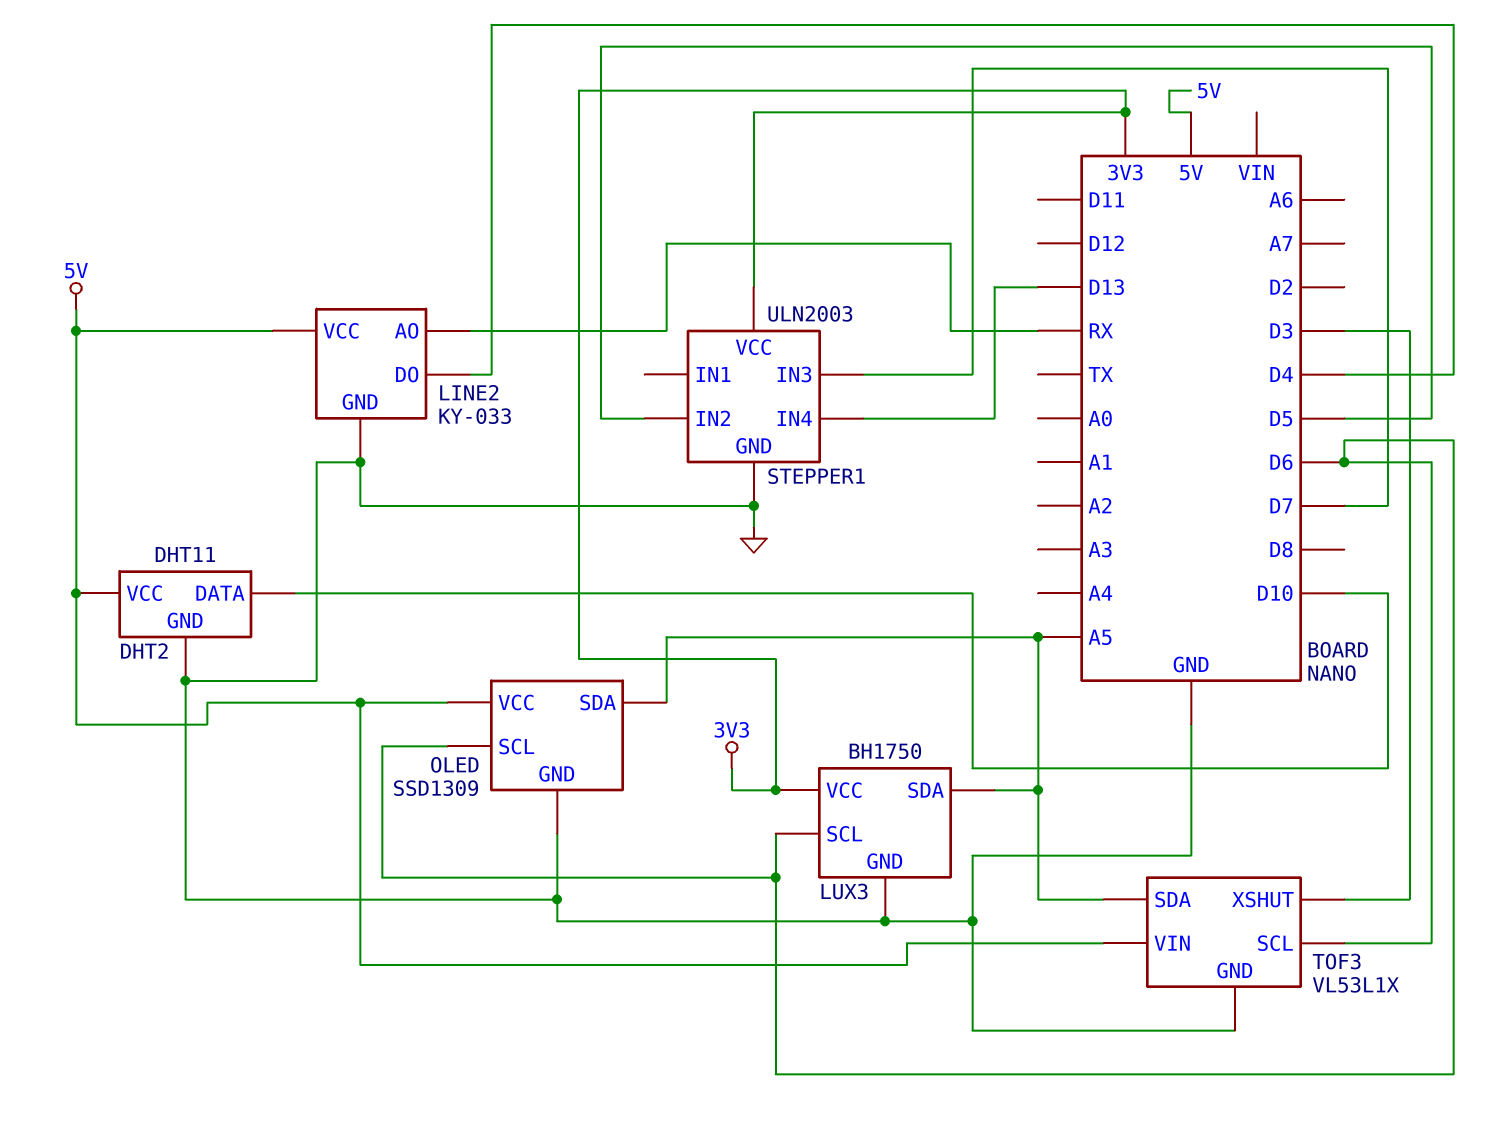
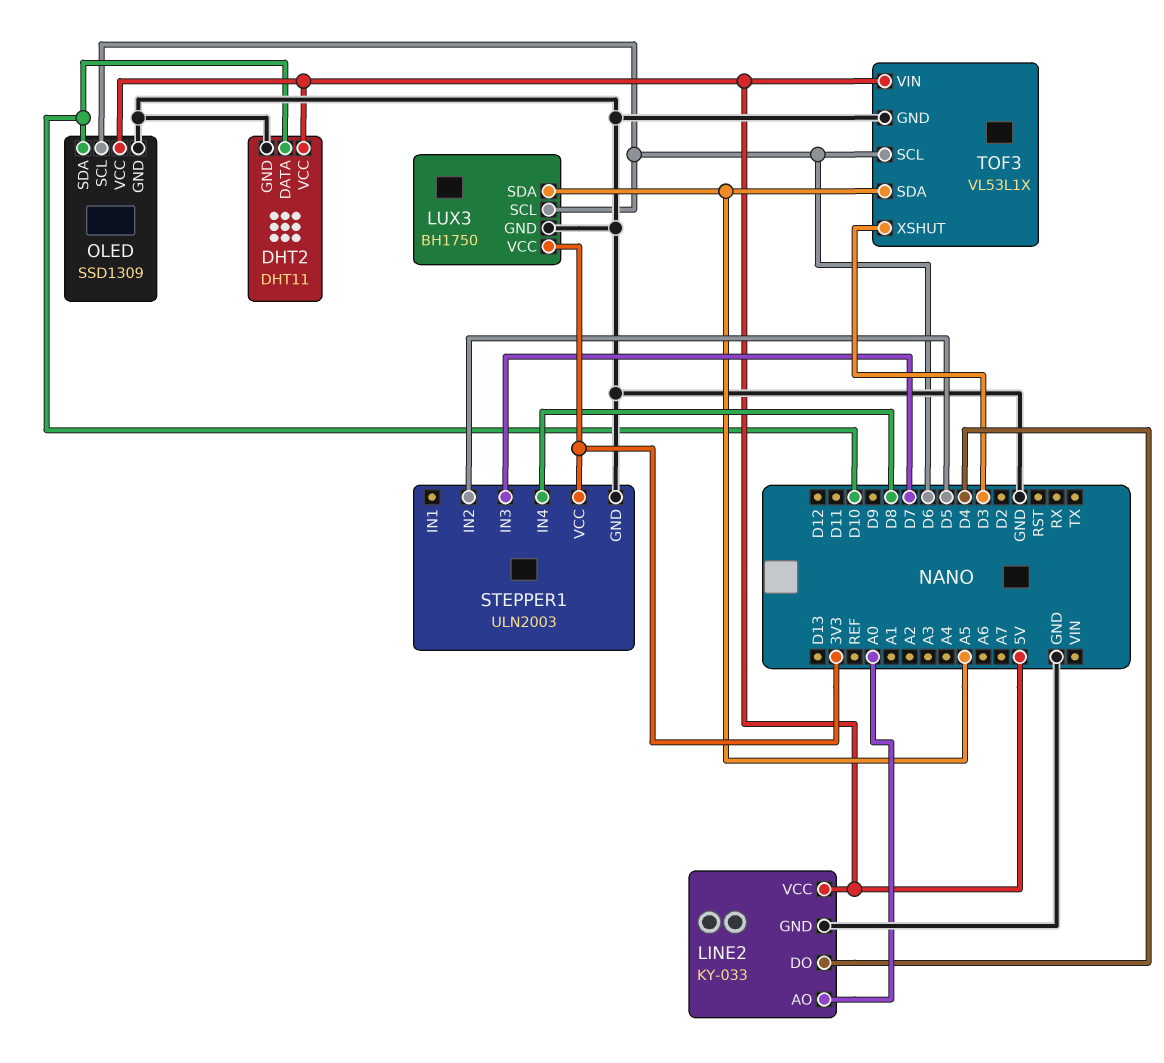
LINE2 pin AO: RX -> A0
OLED pin SDA: A5 -> D10
STEPPER1 pin IN4: D13 -> D8

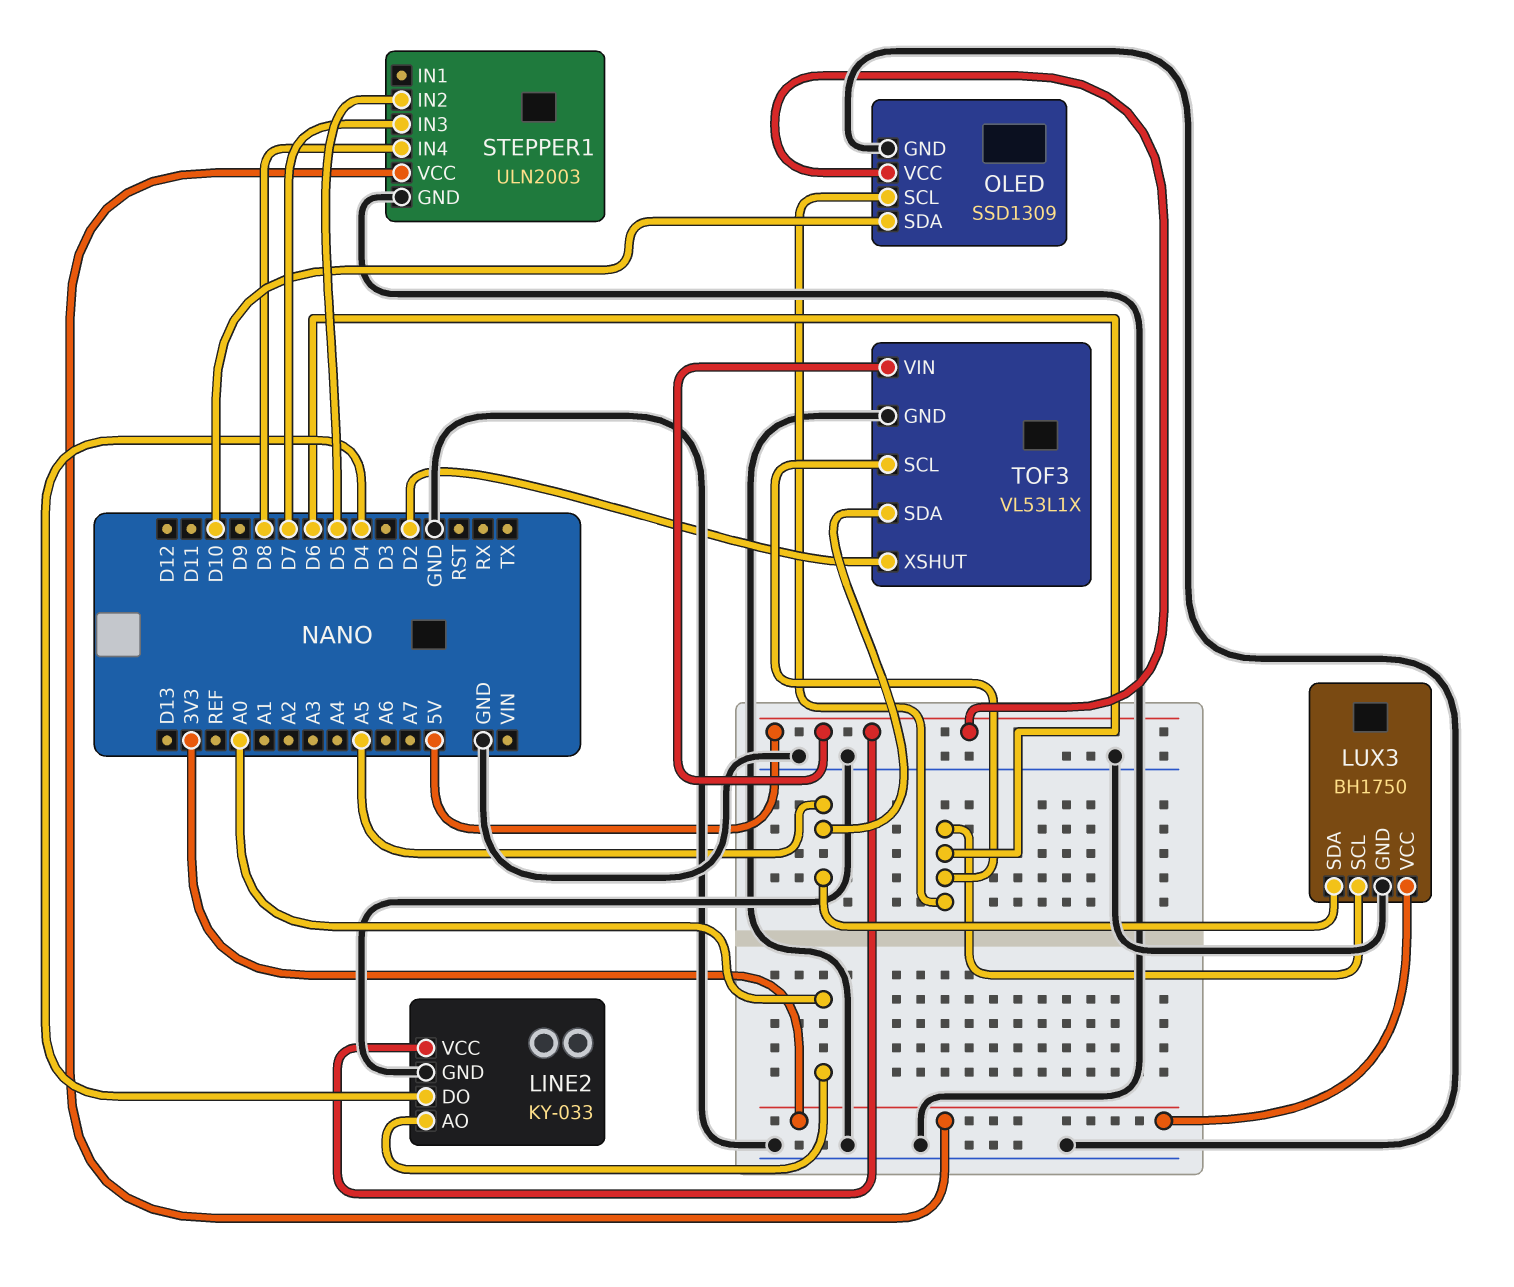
DHT2: DHT11 -> none
DHT2 pin DATA: D10 -> none
DHT2 pin GND: GND -> none
DHT2 pin VCC: 5V -> none
TOF3 pin XSHUT: D3 -> D2

